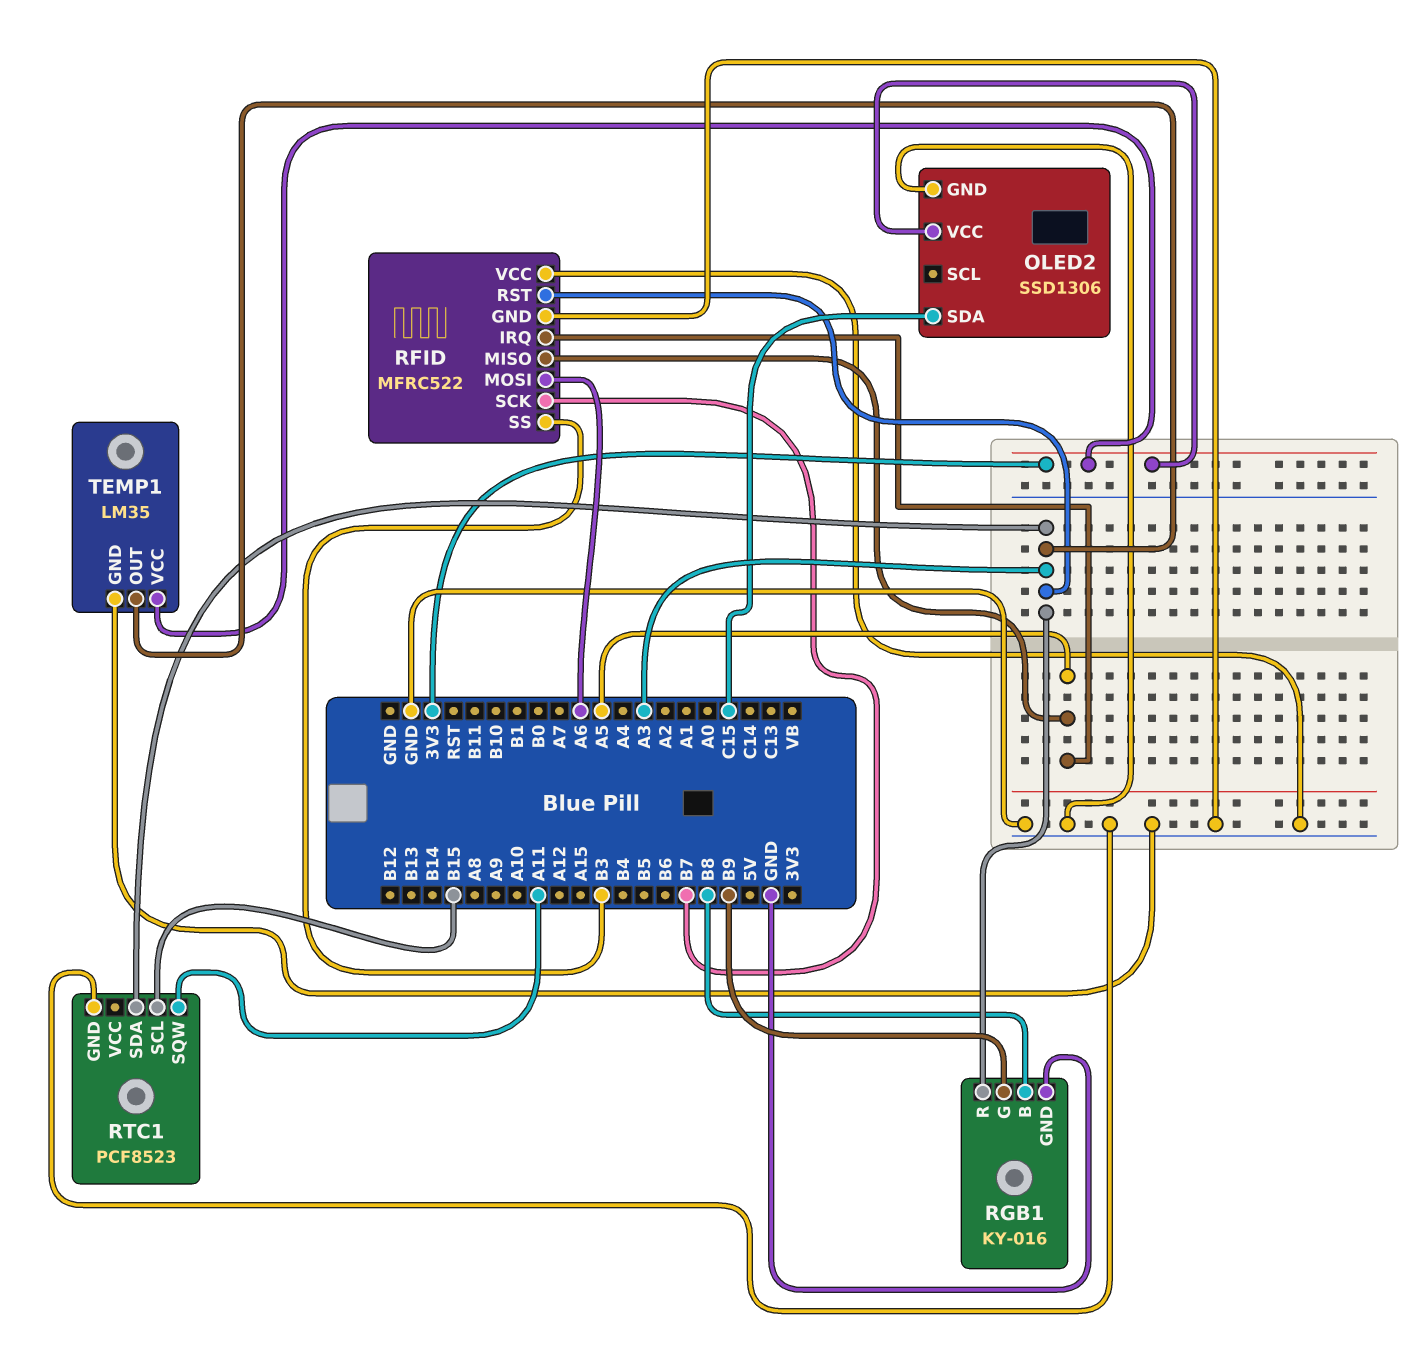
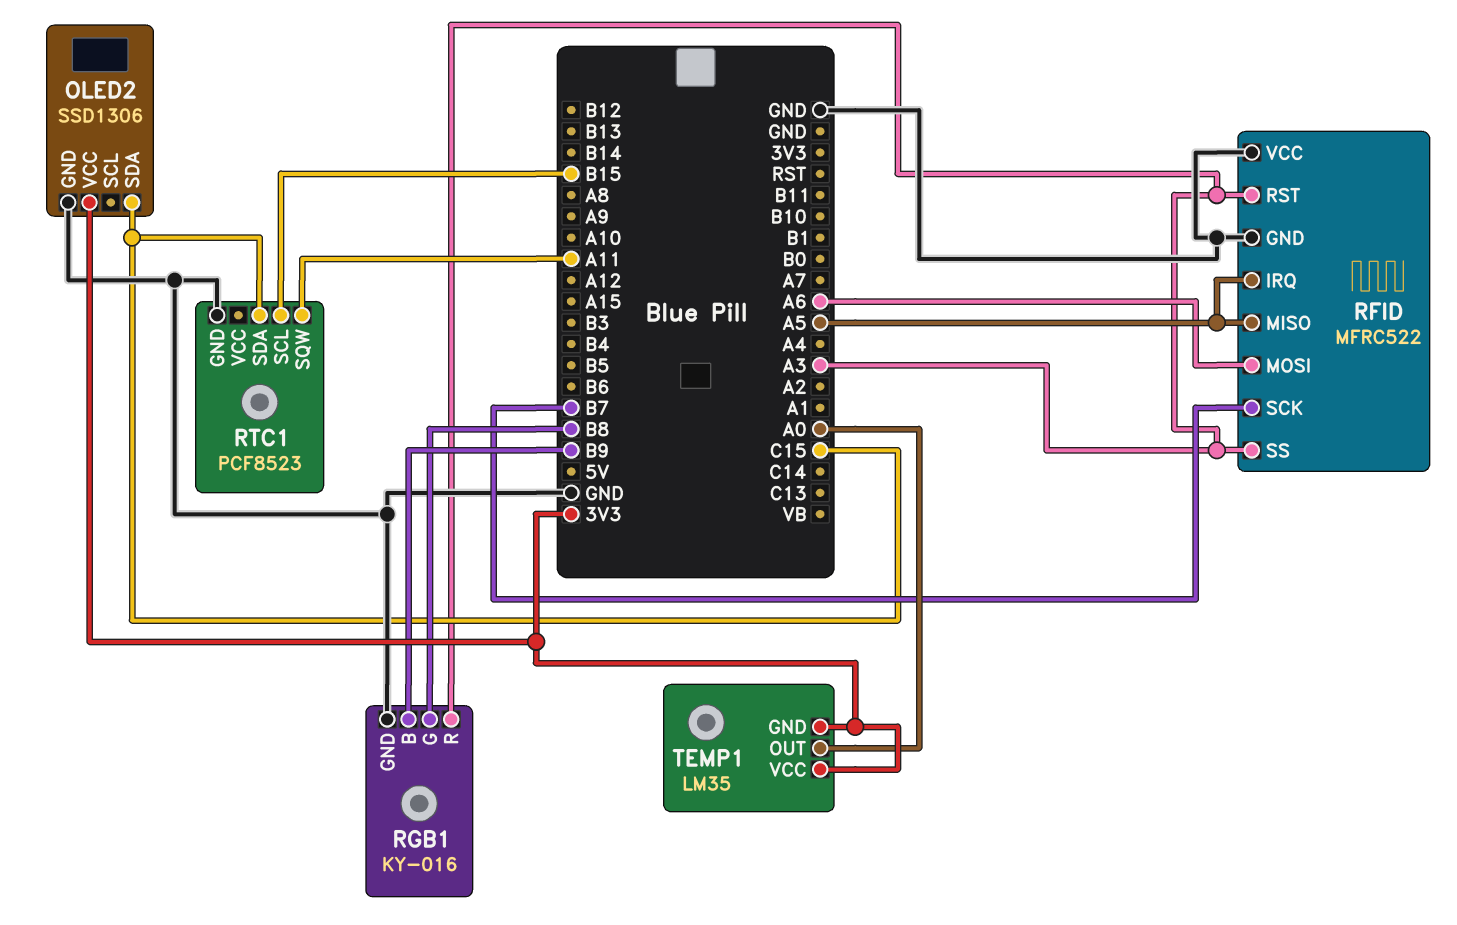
RFID pin SS: B3 -> A3
RGB1 pin B: B8 -> B9
RGB1 pin G: B9 -> B8
RTC1 pin SDA: A3 -> C15
TEMP1 pin GND: GND -> 3V3
TEMP1 pin OUT: A3 -> A0

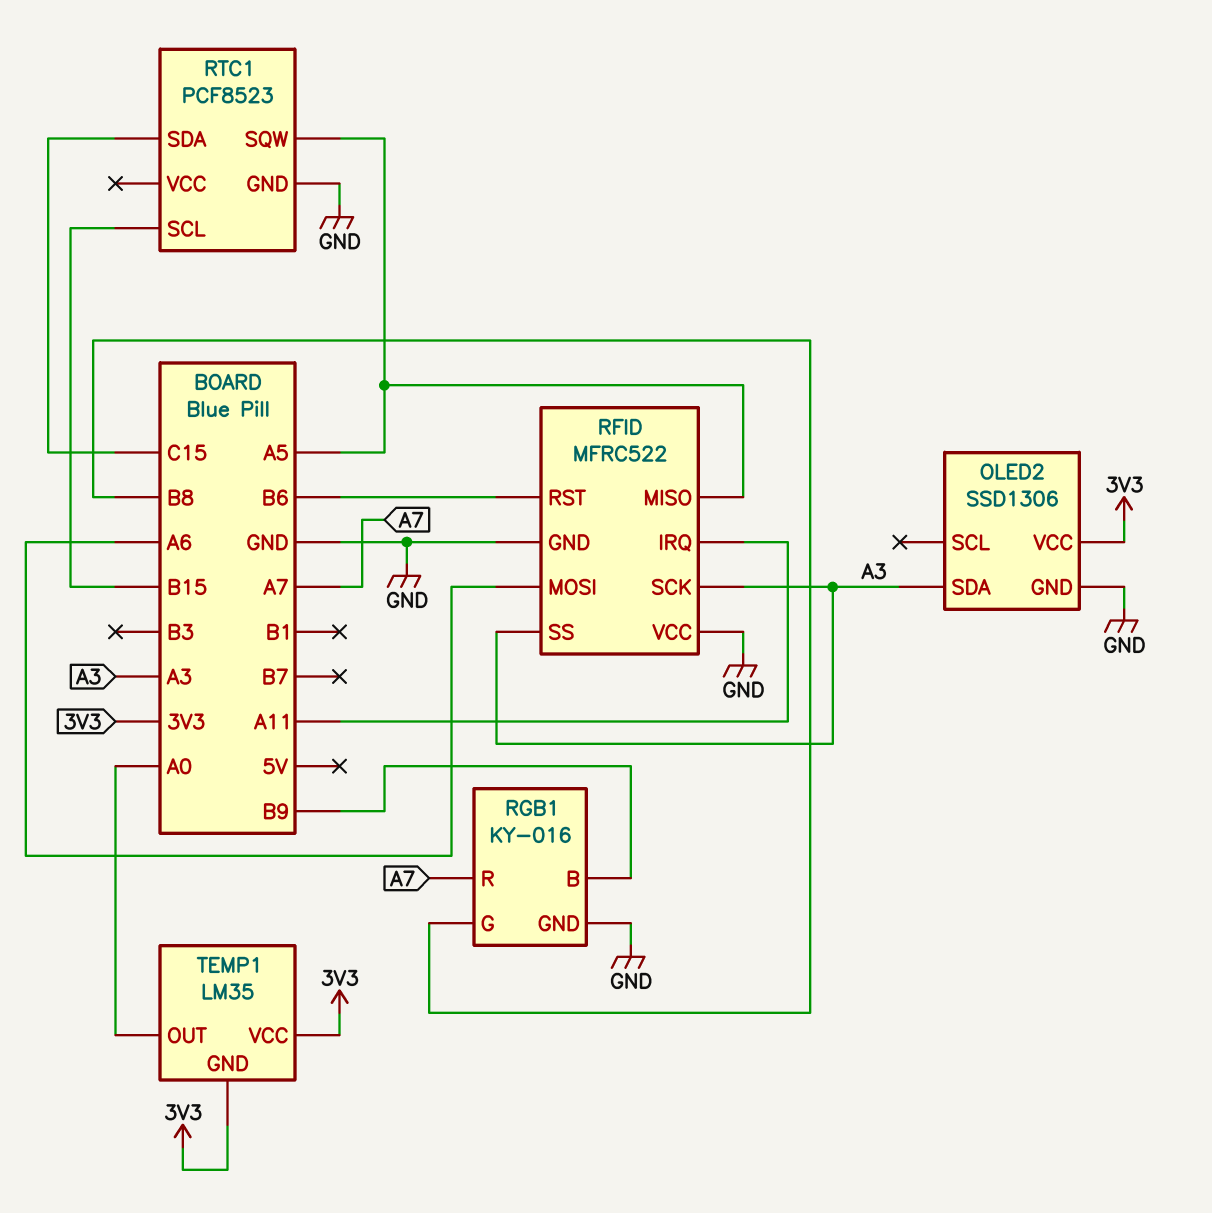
OLED2 pin SDA: C15 -> A3
RFID pin IRQ: A5 -> A11
RFID pin RST: A3 -> B6
RFID pin SCK: B7 -> A3
RGB1 pin R: A3 -> A7
RTC1 pin SQW: A11 -> A5

